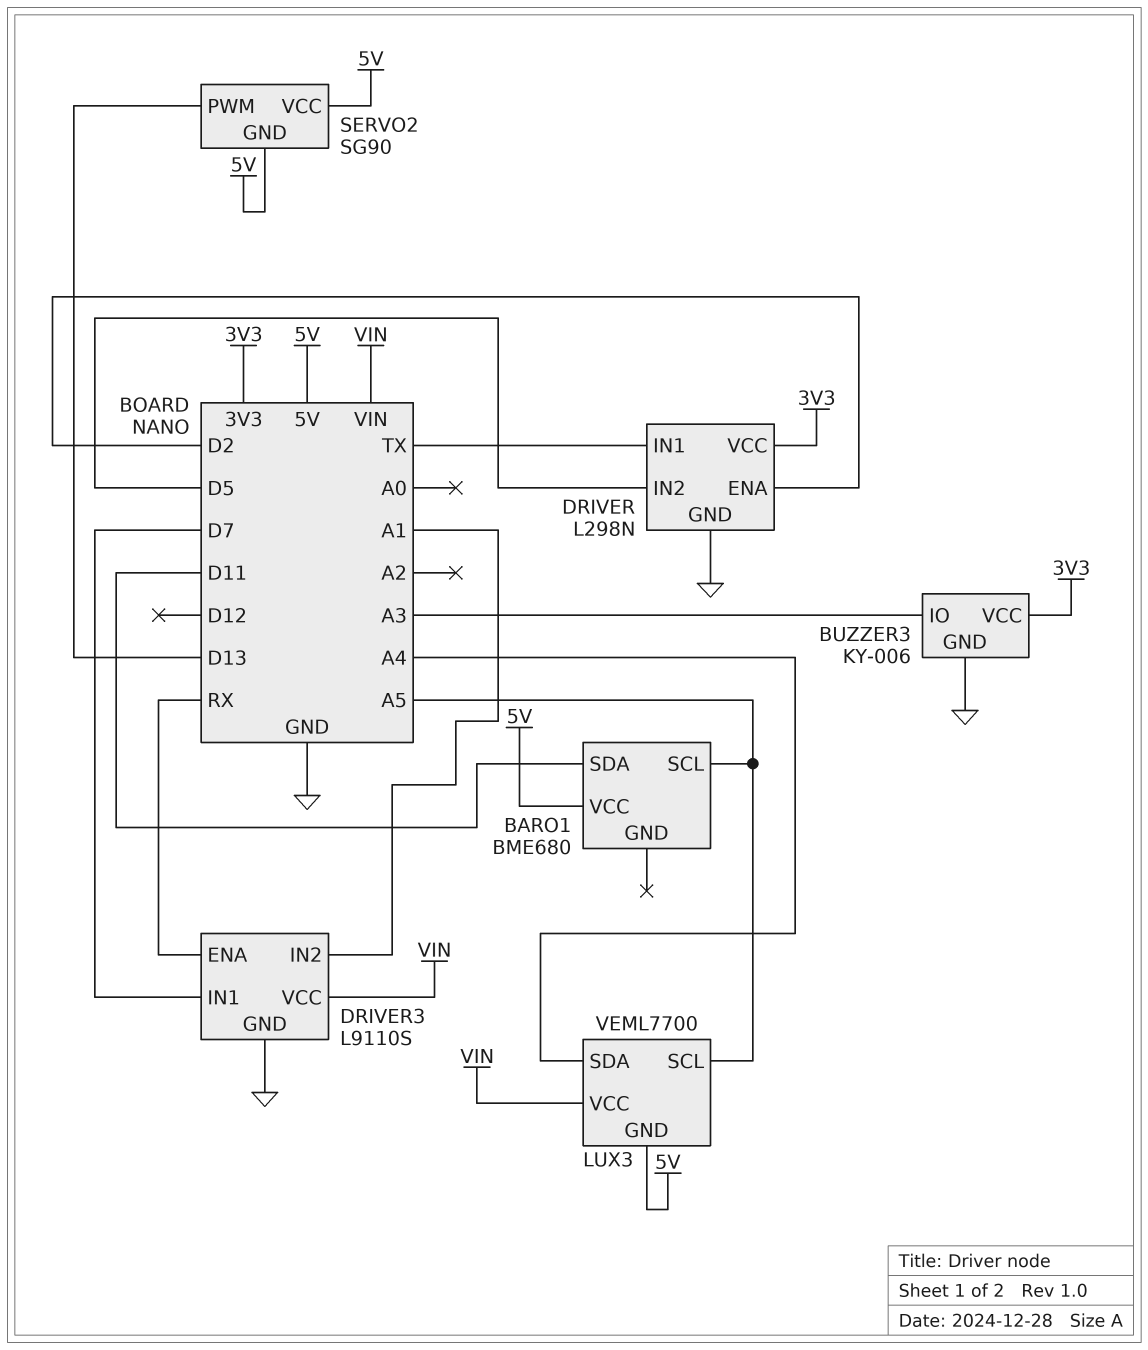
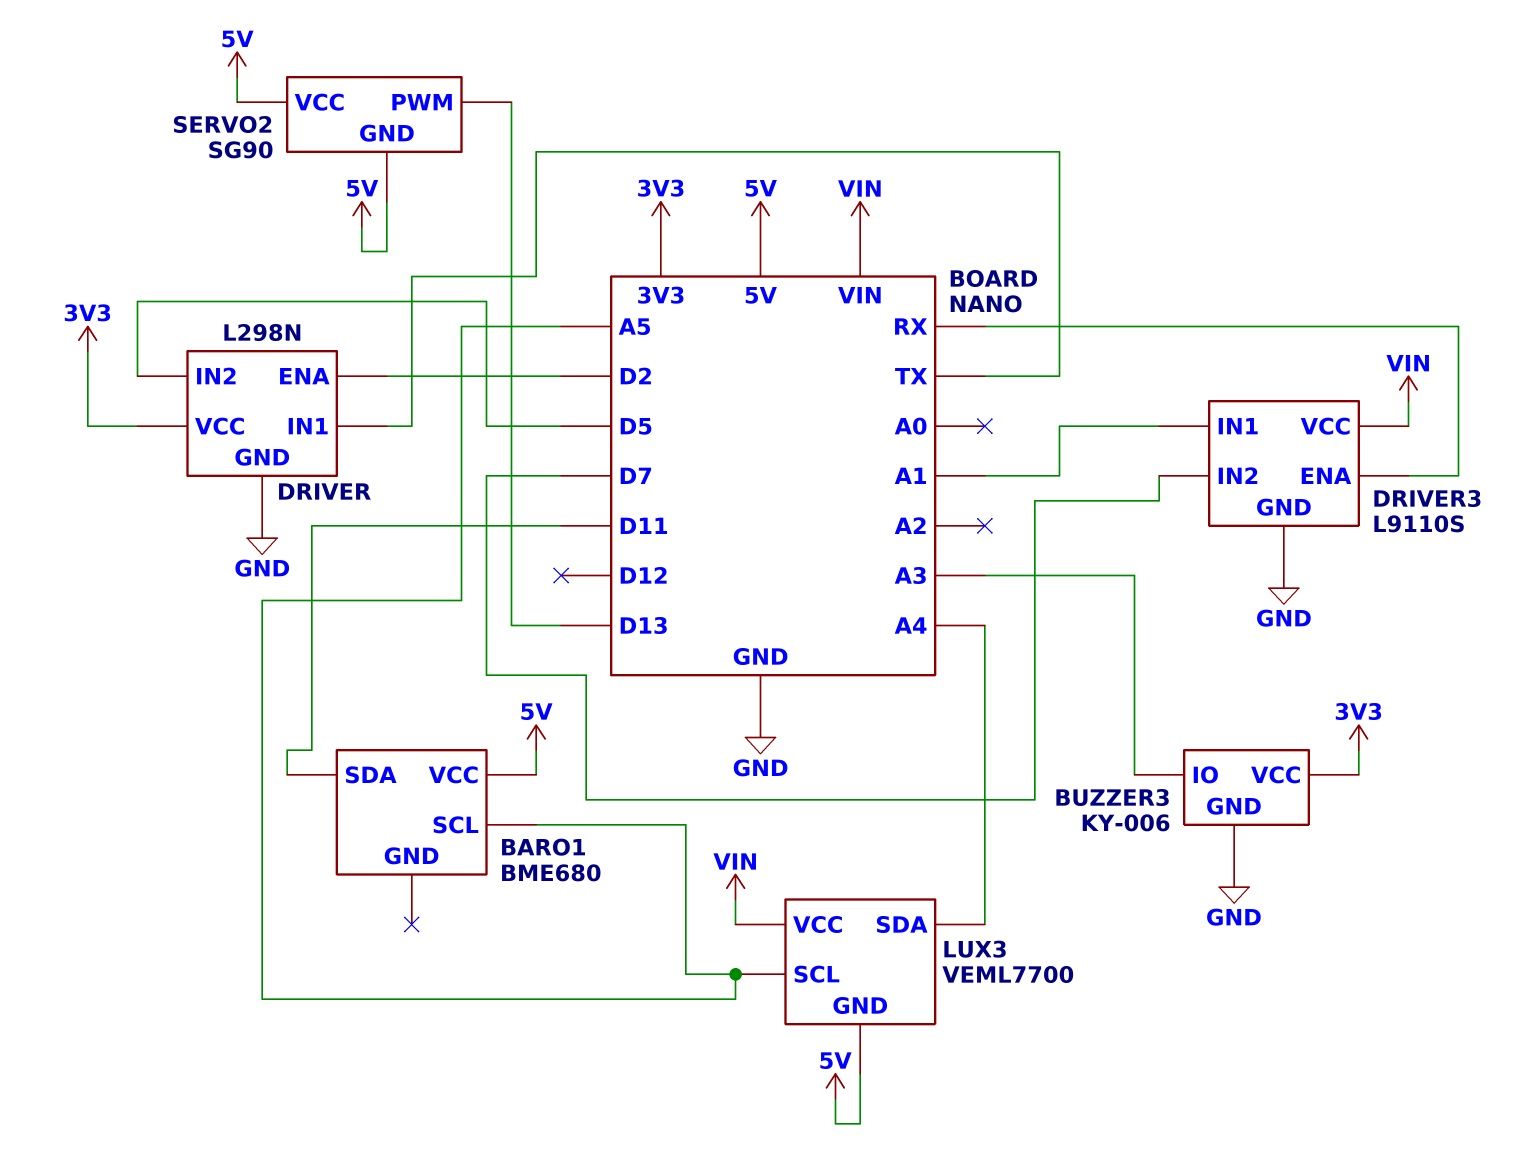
DRIVER3 pin IN1: D7 -> A1
DRIVER3 pin IN2: A1 -> D7

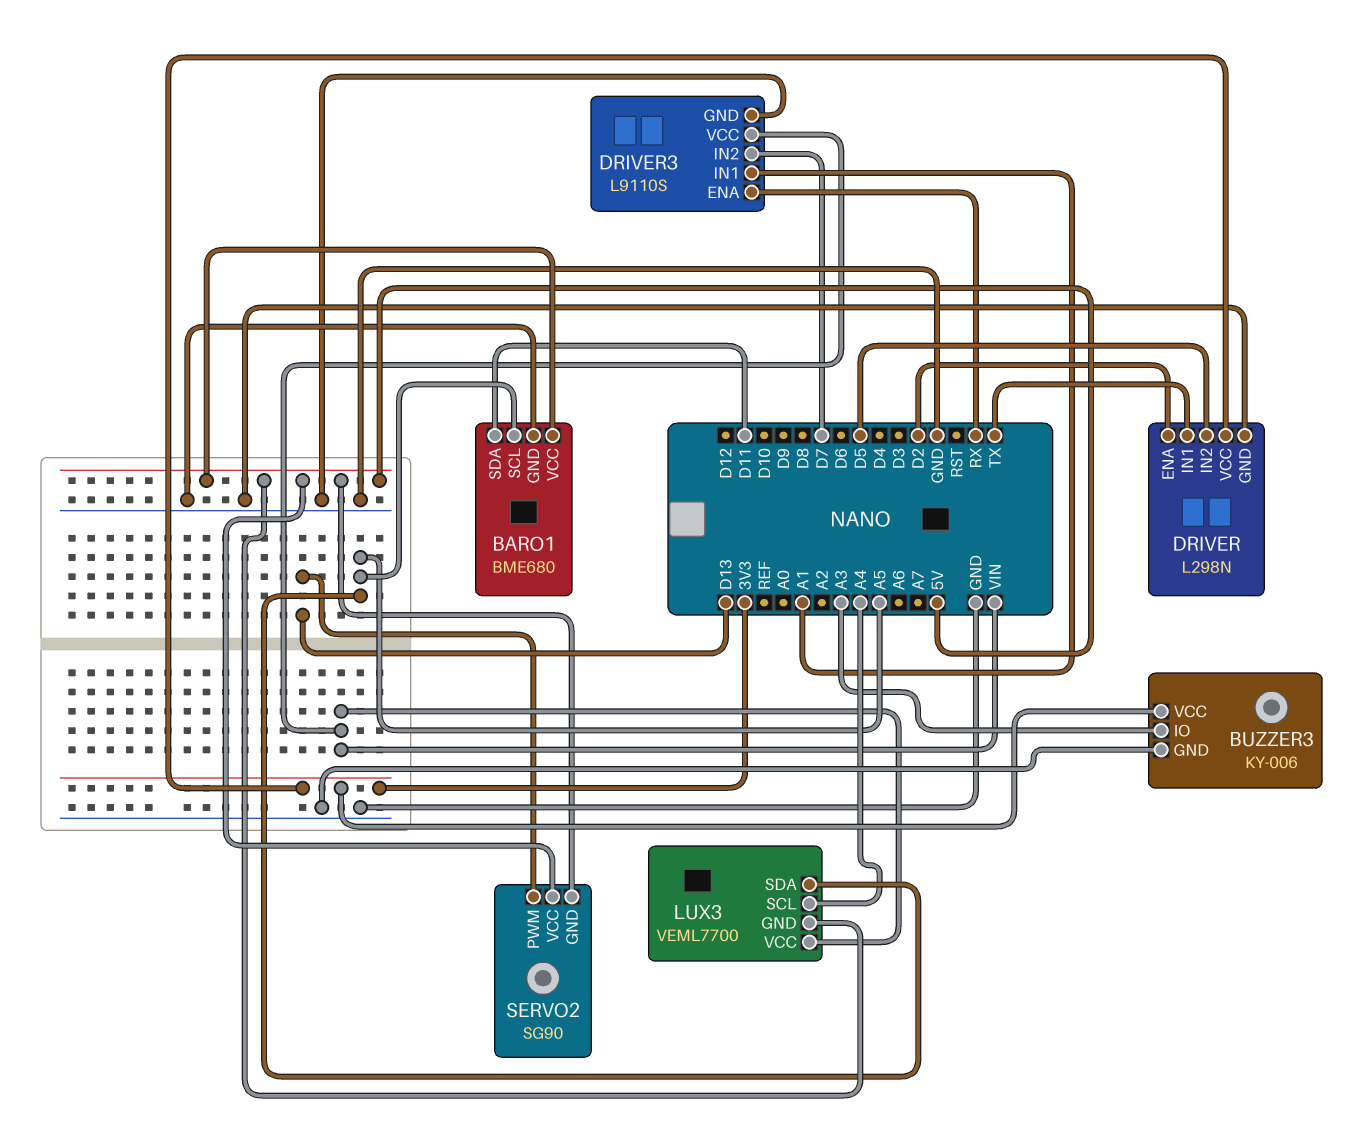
BARO1 pin GND: none -> GND
LUX3 pin SCL: A5 -> A4
LUX3 pin SDA: A4 -> A5

